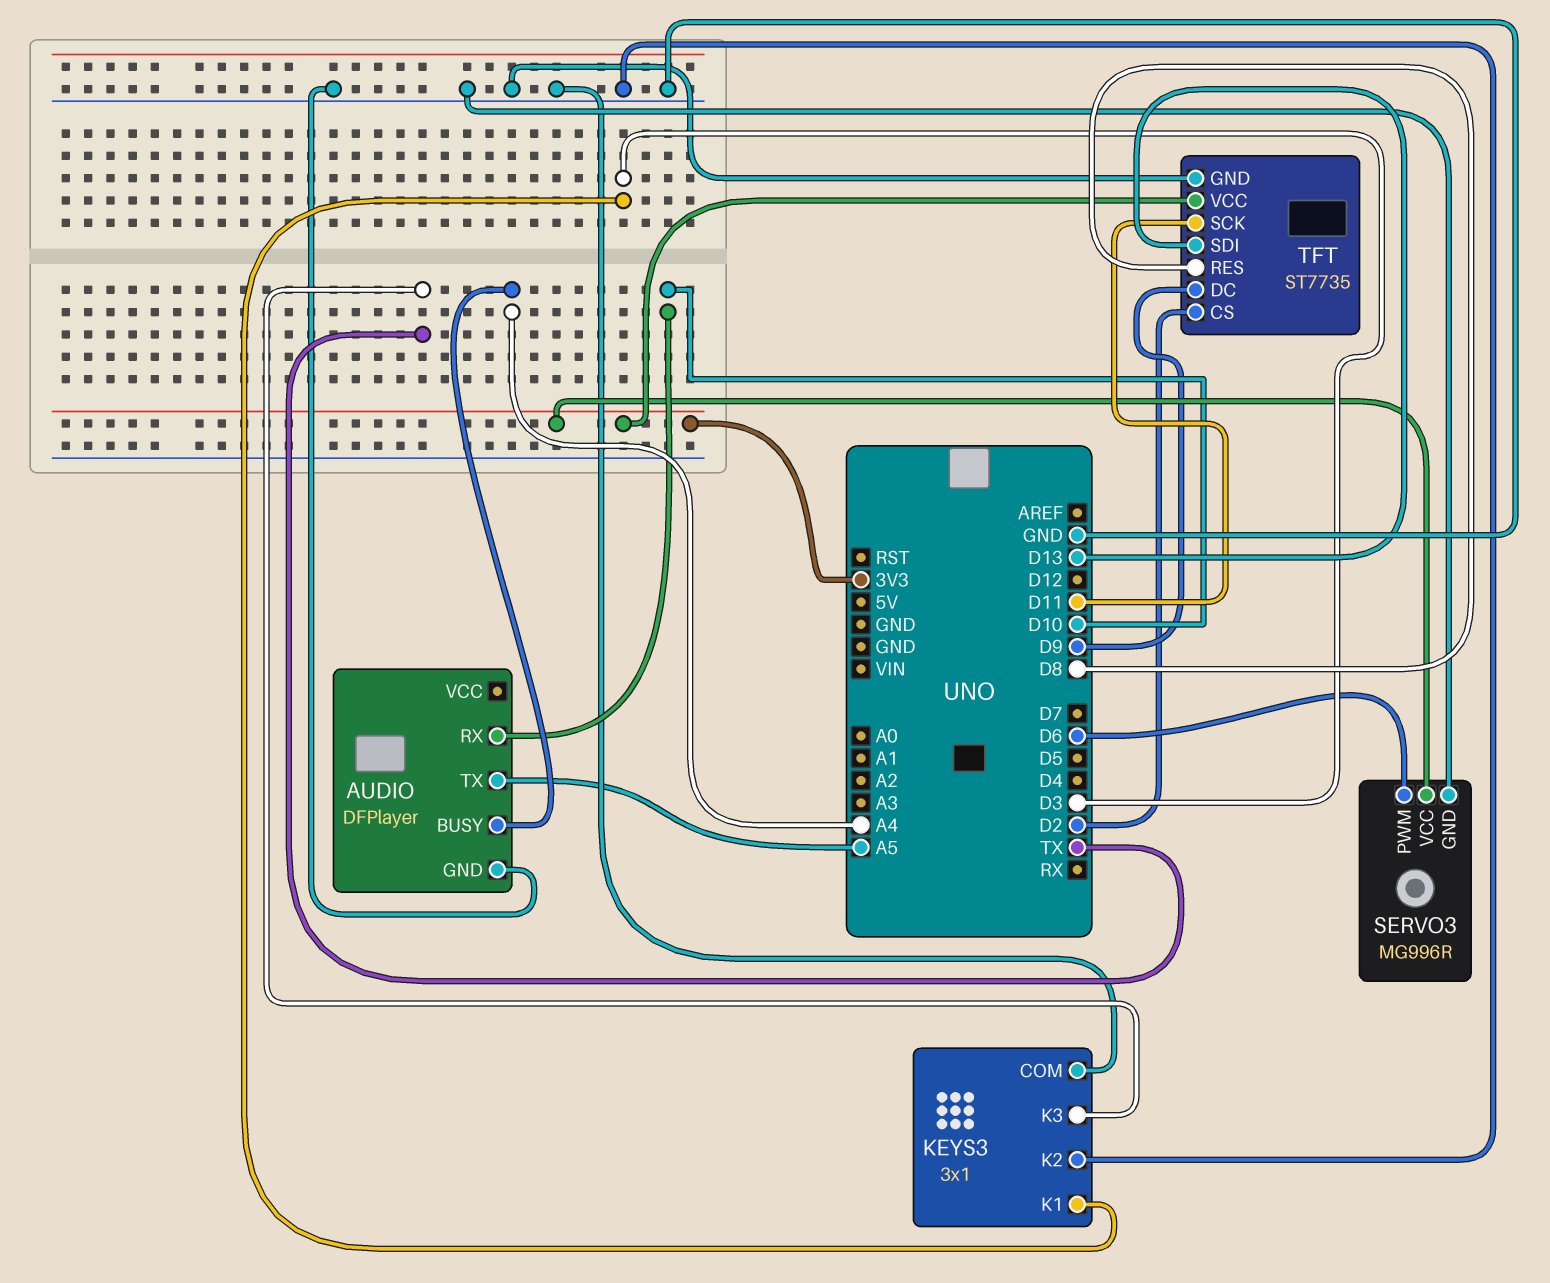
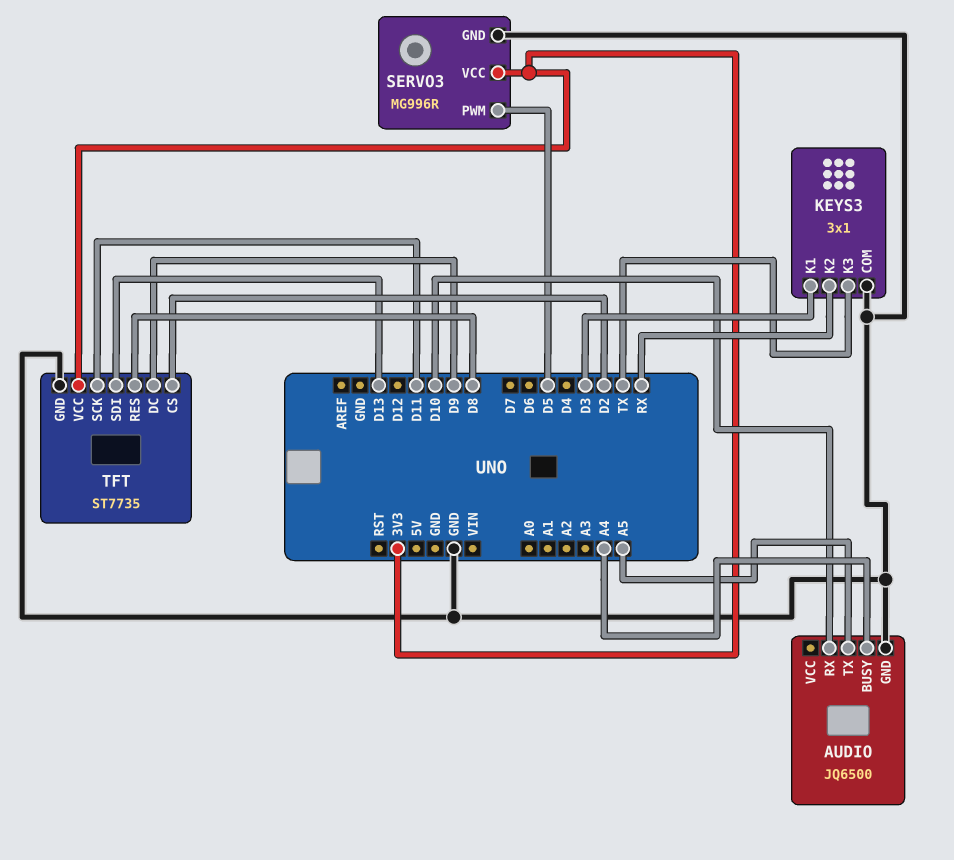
AUDIO: DFPlayer -> JQ6500
KEYS3 pin K2: GND -> RX
SERVO3 pin PWM: D6 -> D5

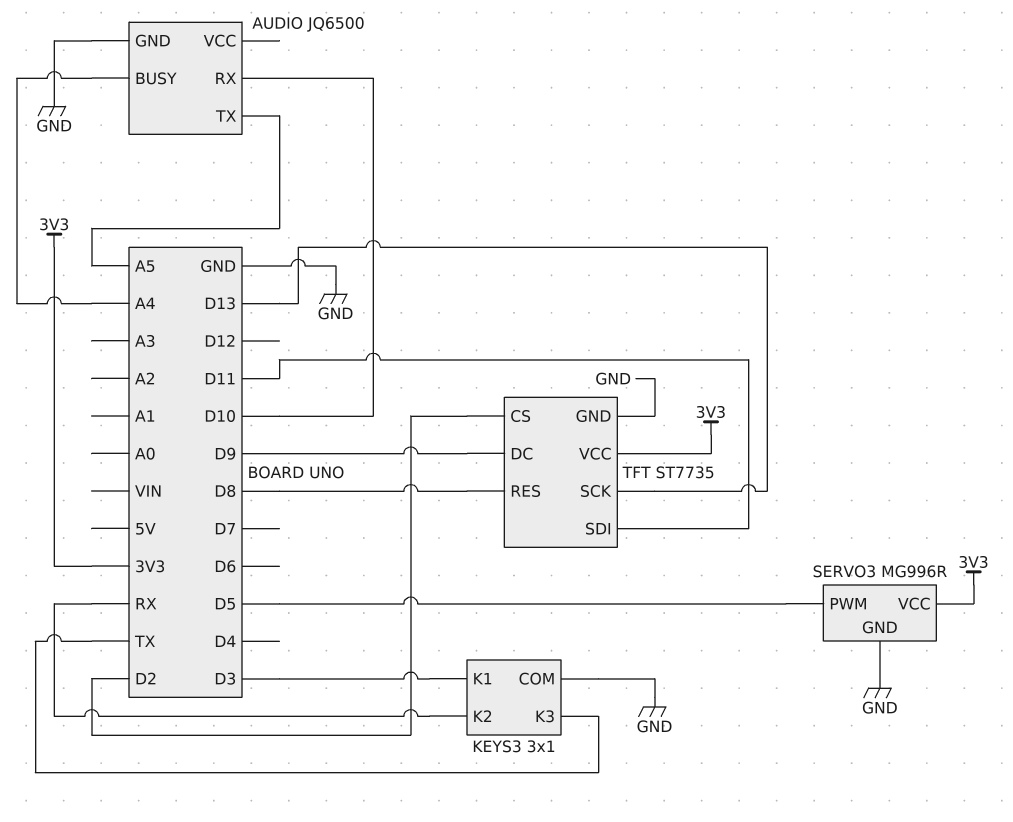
TFT pin SCK: D11 -> D13
TFT pin SDI: D13 -> D11

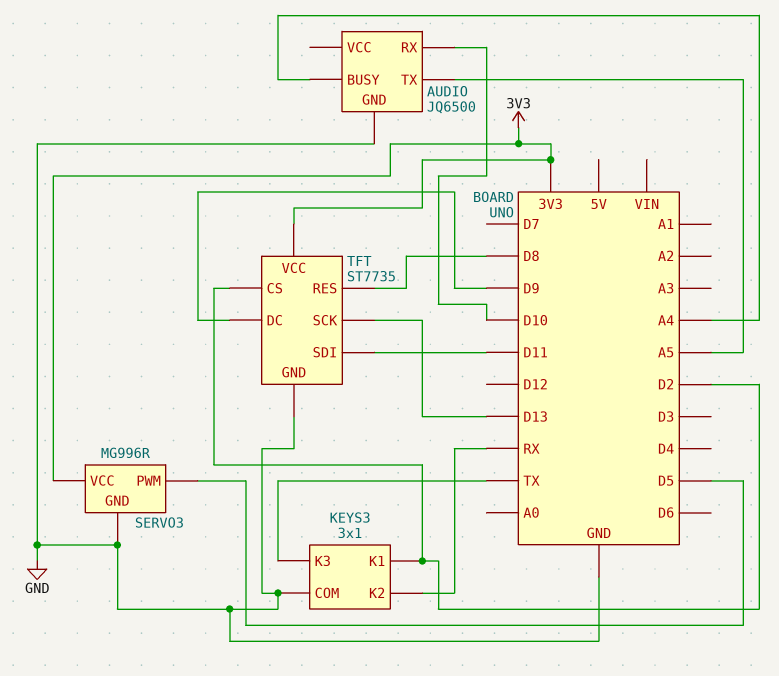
KEYS3 pin K1: D3 -> D2

